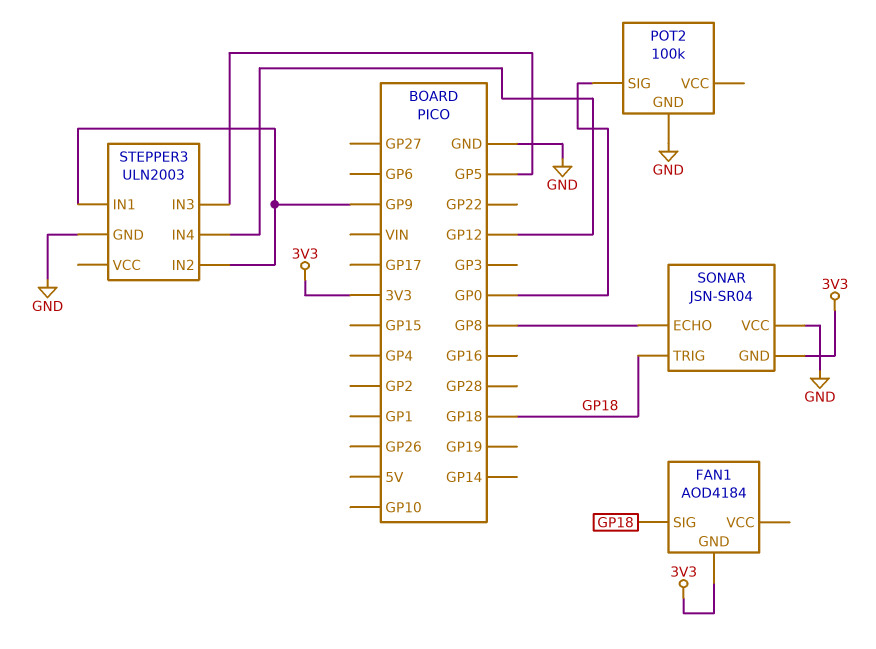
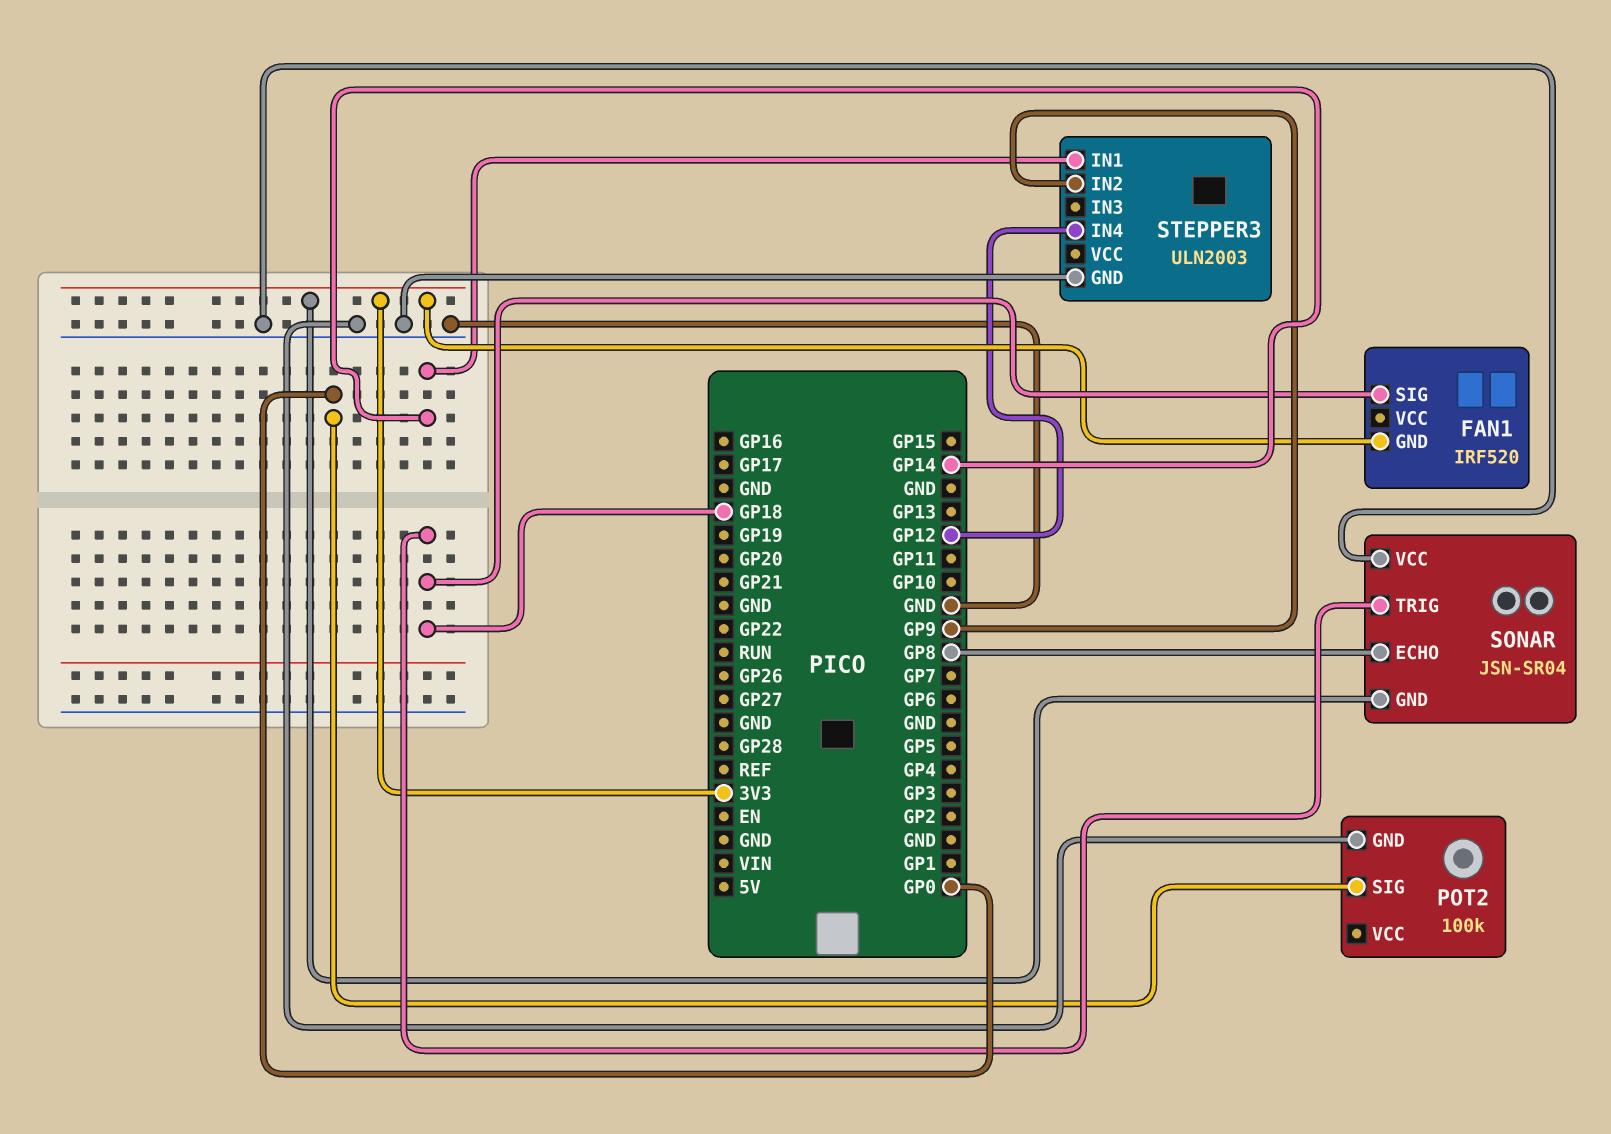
FAN1: AOD4184 -> IRF520
STEPPER3 pin IN1: GP9 -> GP14
STEPPER3 pin IN3: GP5 -> none

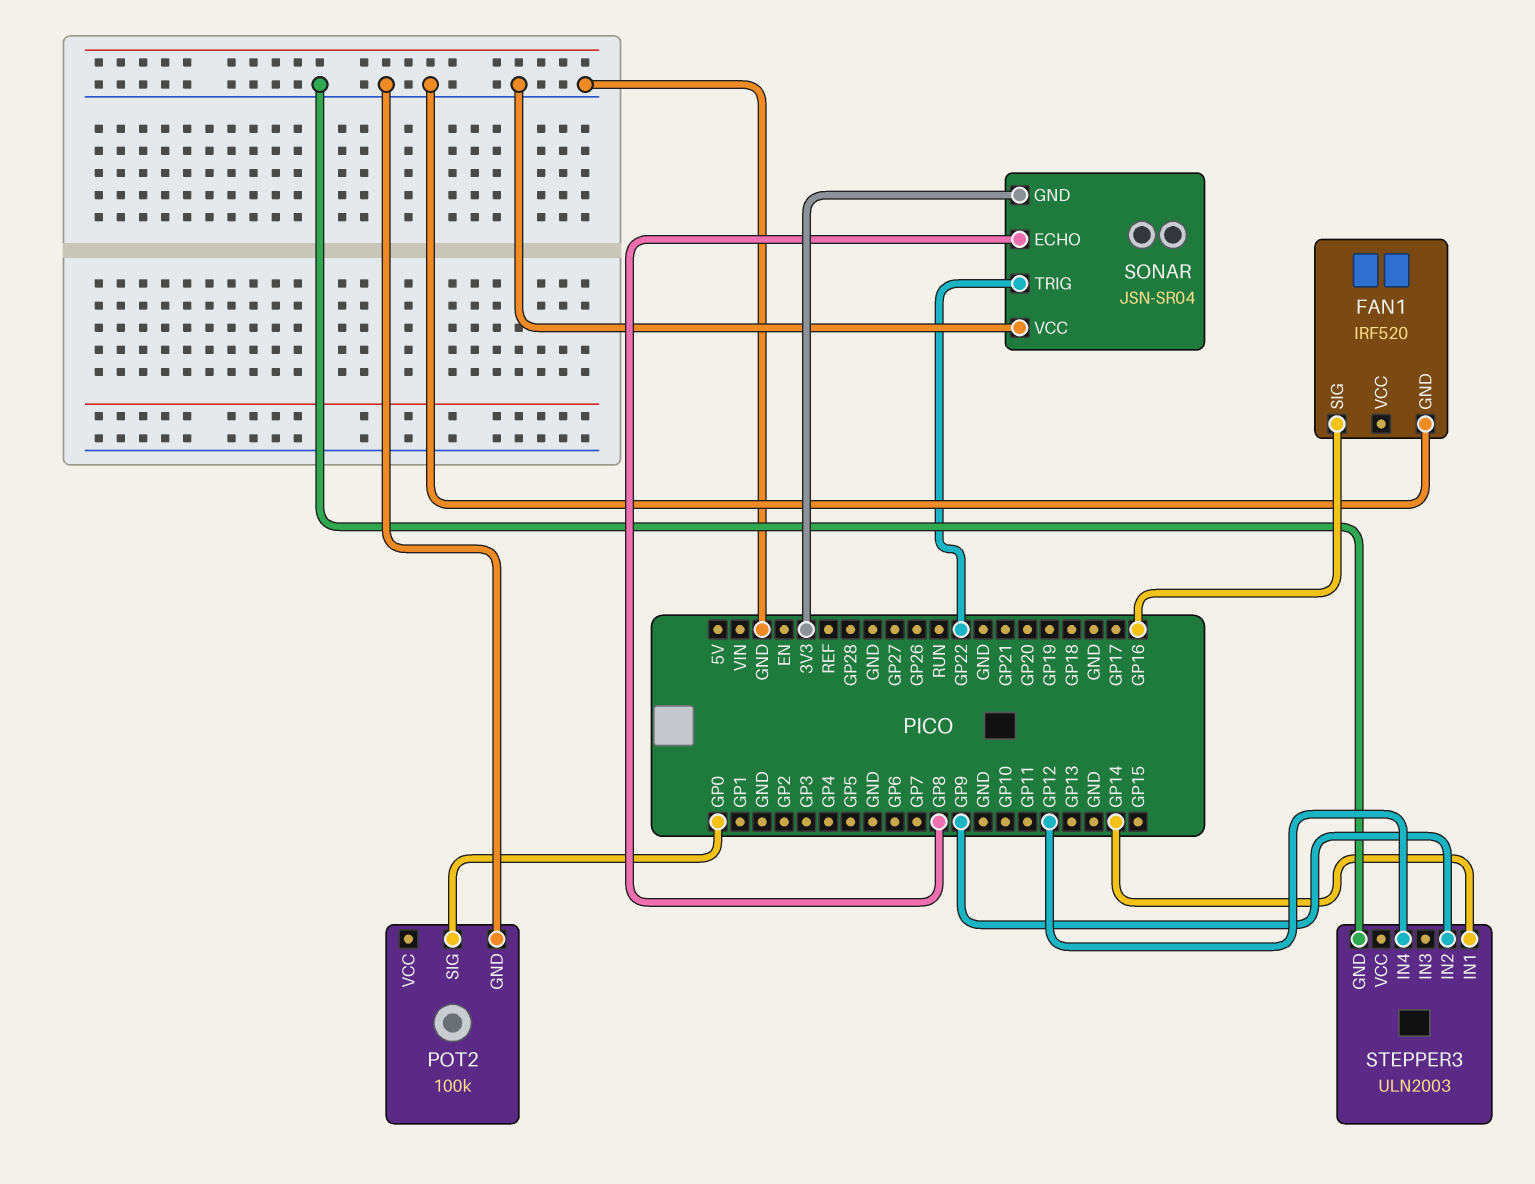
FAN1 pin GND: 3V3 -> GND
FAN1 pin SIG: GP18 -> GP16
SONAR pin TRIG: GP18 -> GP22

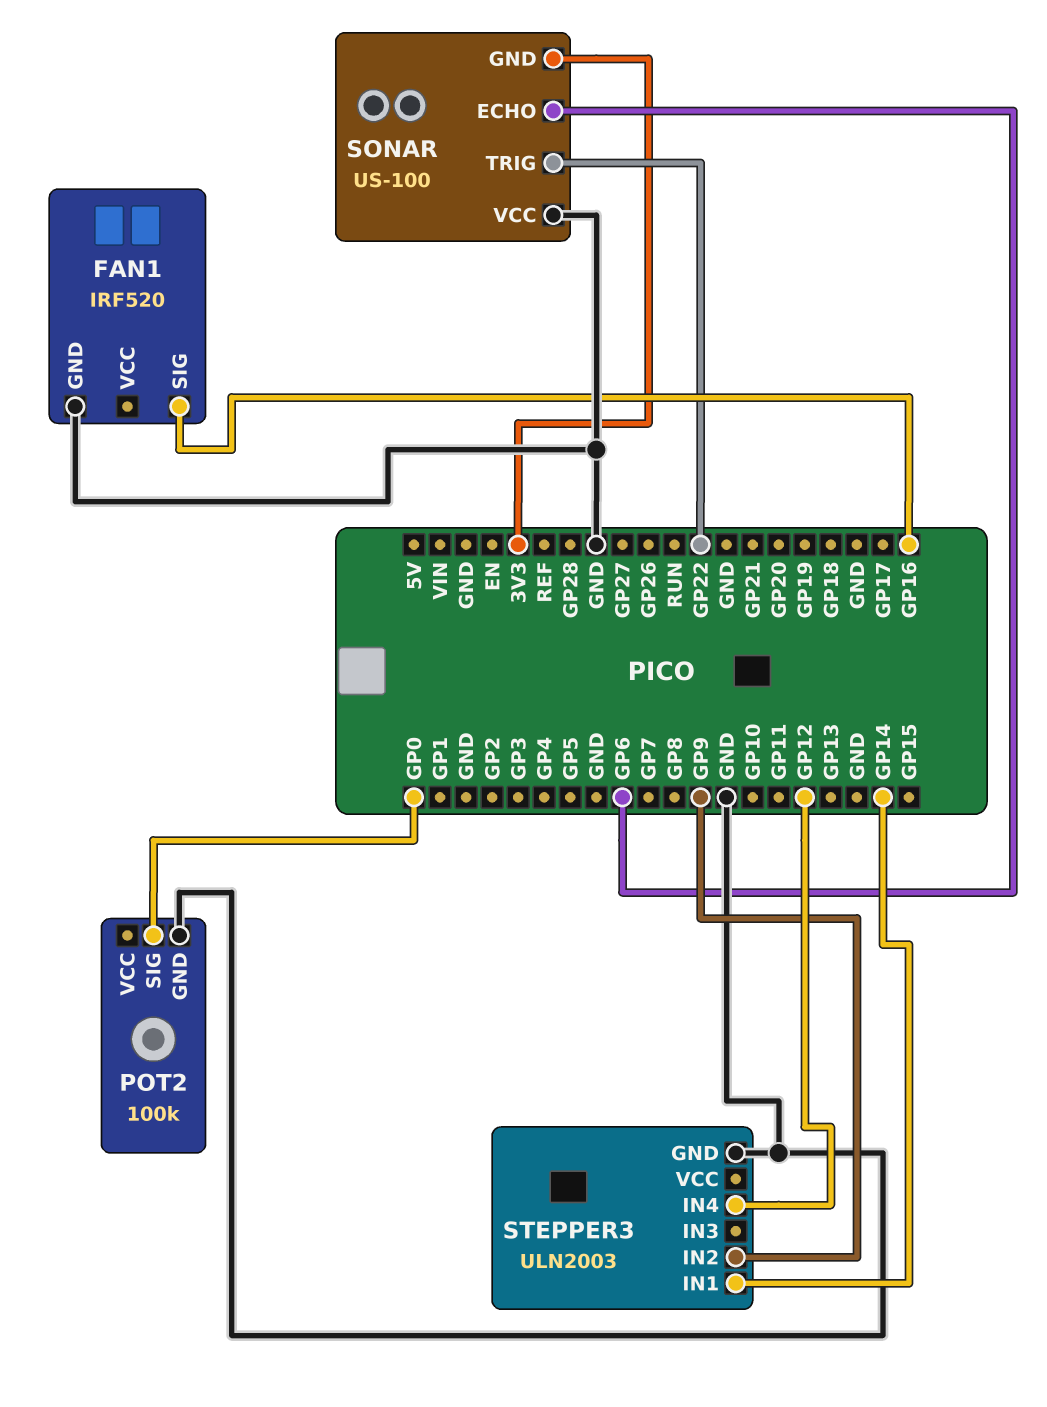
SONAR: JSN-SR04 -> US-100
SONAR pin ECHO: GP8 -> GP6

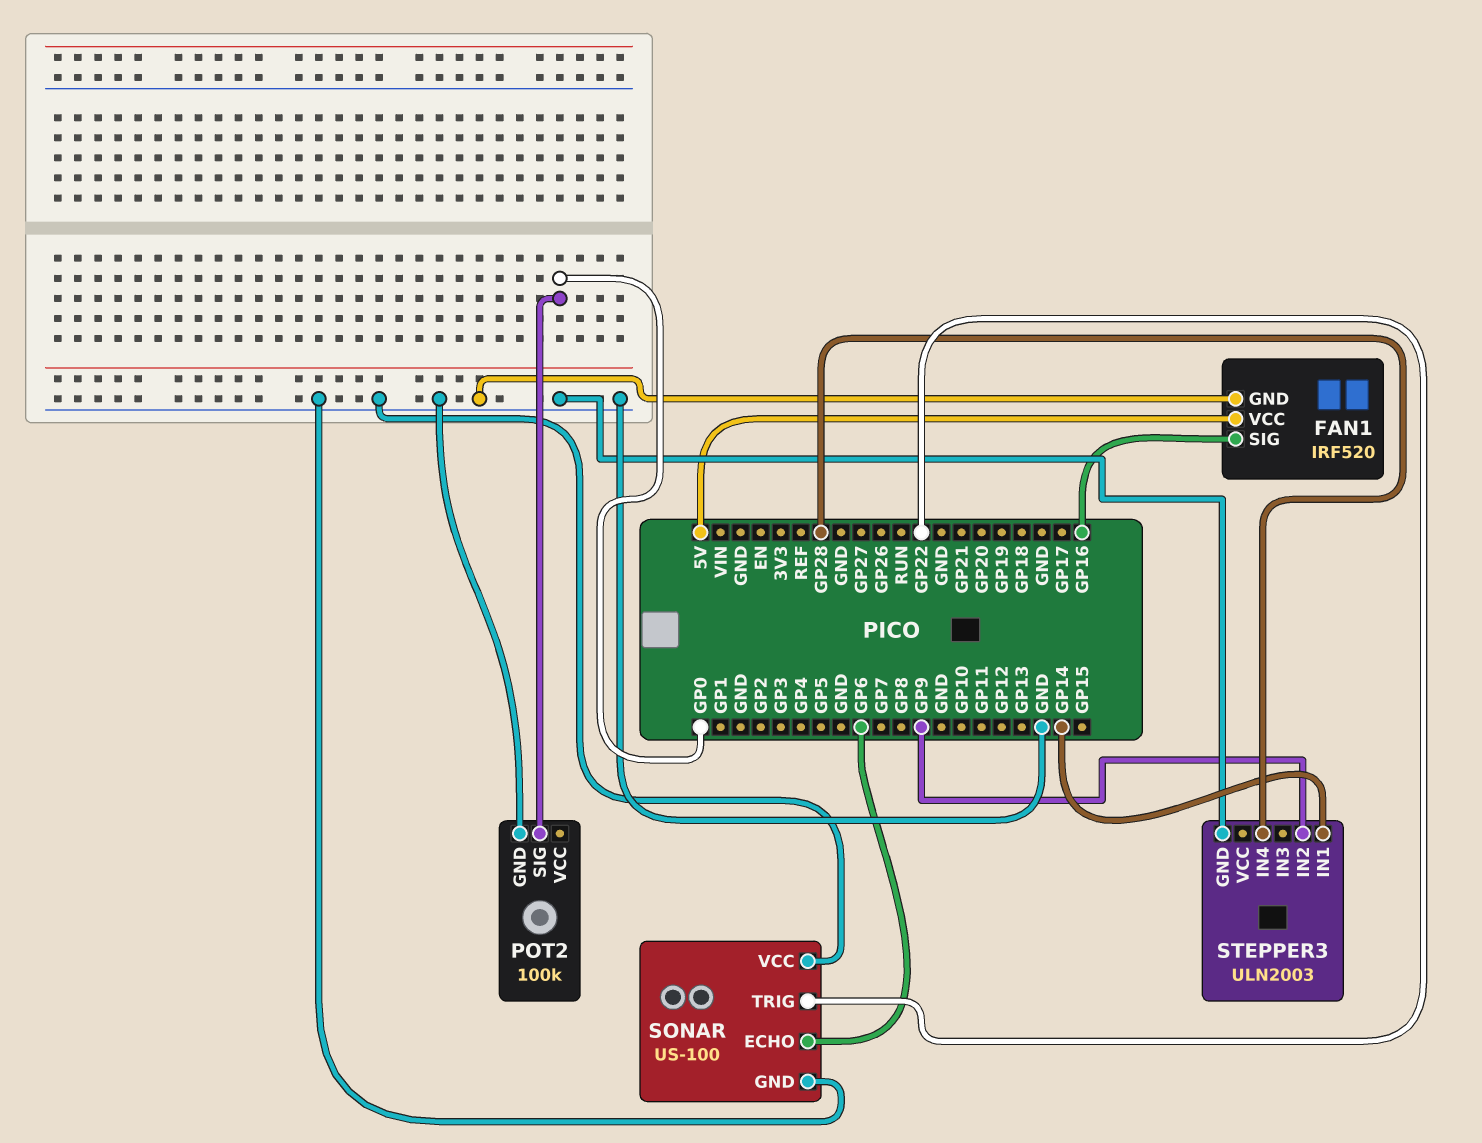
FAN1 pin VCC: none -> 5V
SONAR pin GND: 3V3 -> GND
STEPPER3 pin IN4: GP12 -> GP28

